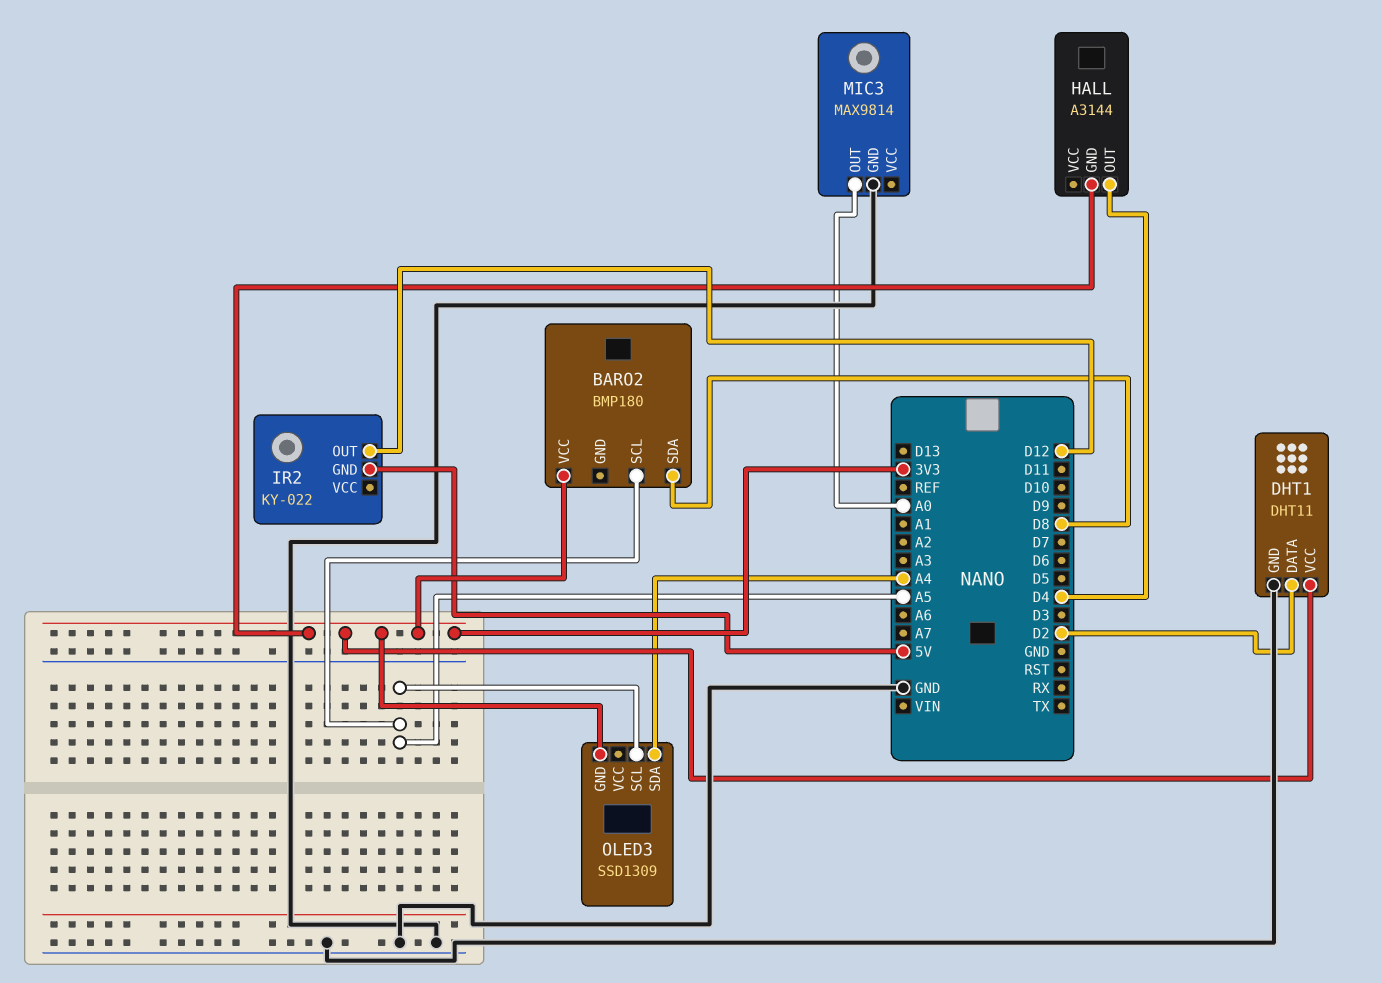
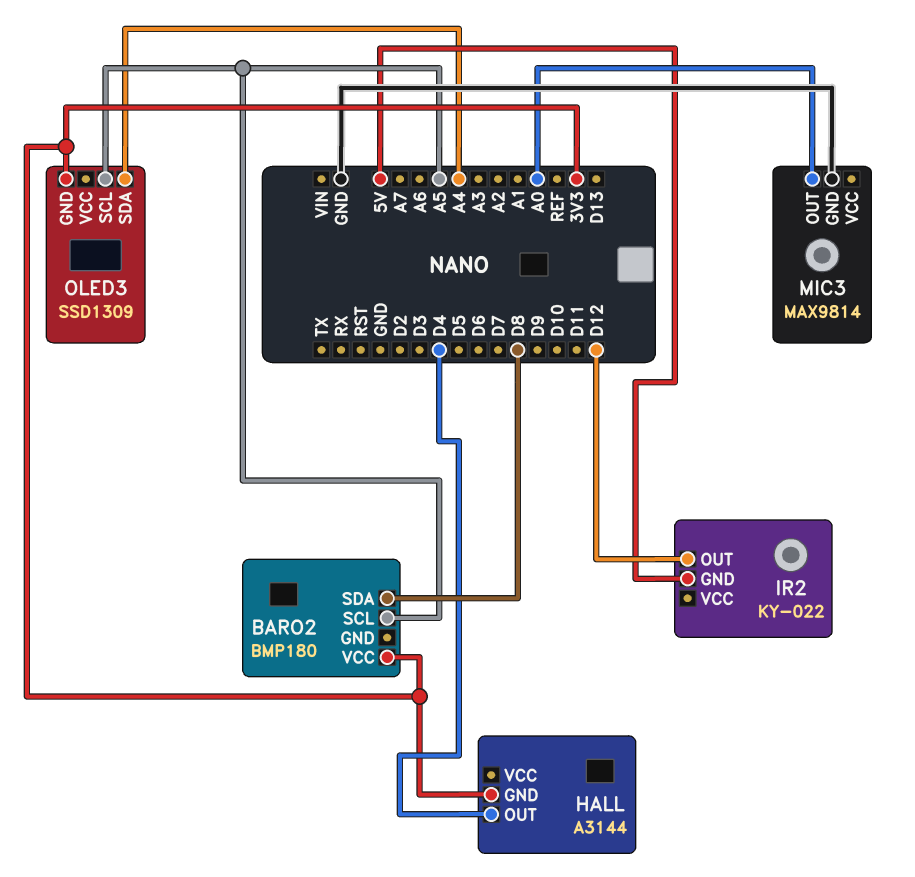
DHT1: DHT11 -> none
DHT1 pin DATA: D2 -> none
DHT1 pin GND: GND -> none
DHT1 pin VCC: 3V3 -> none

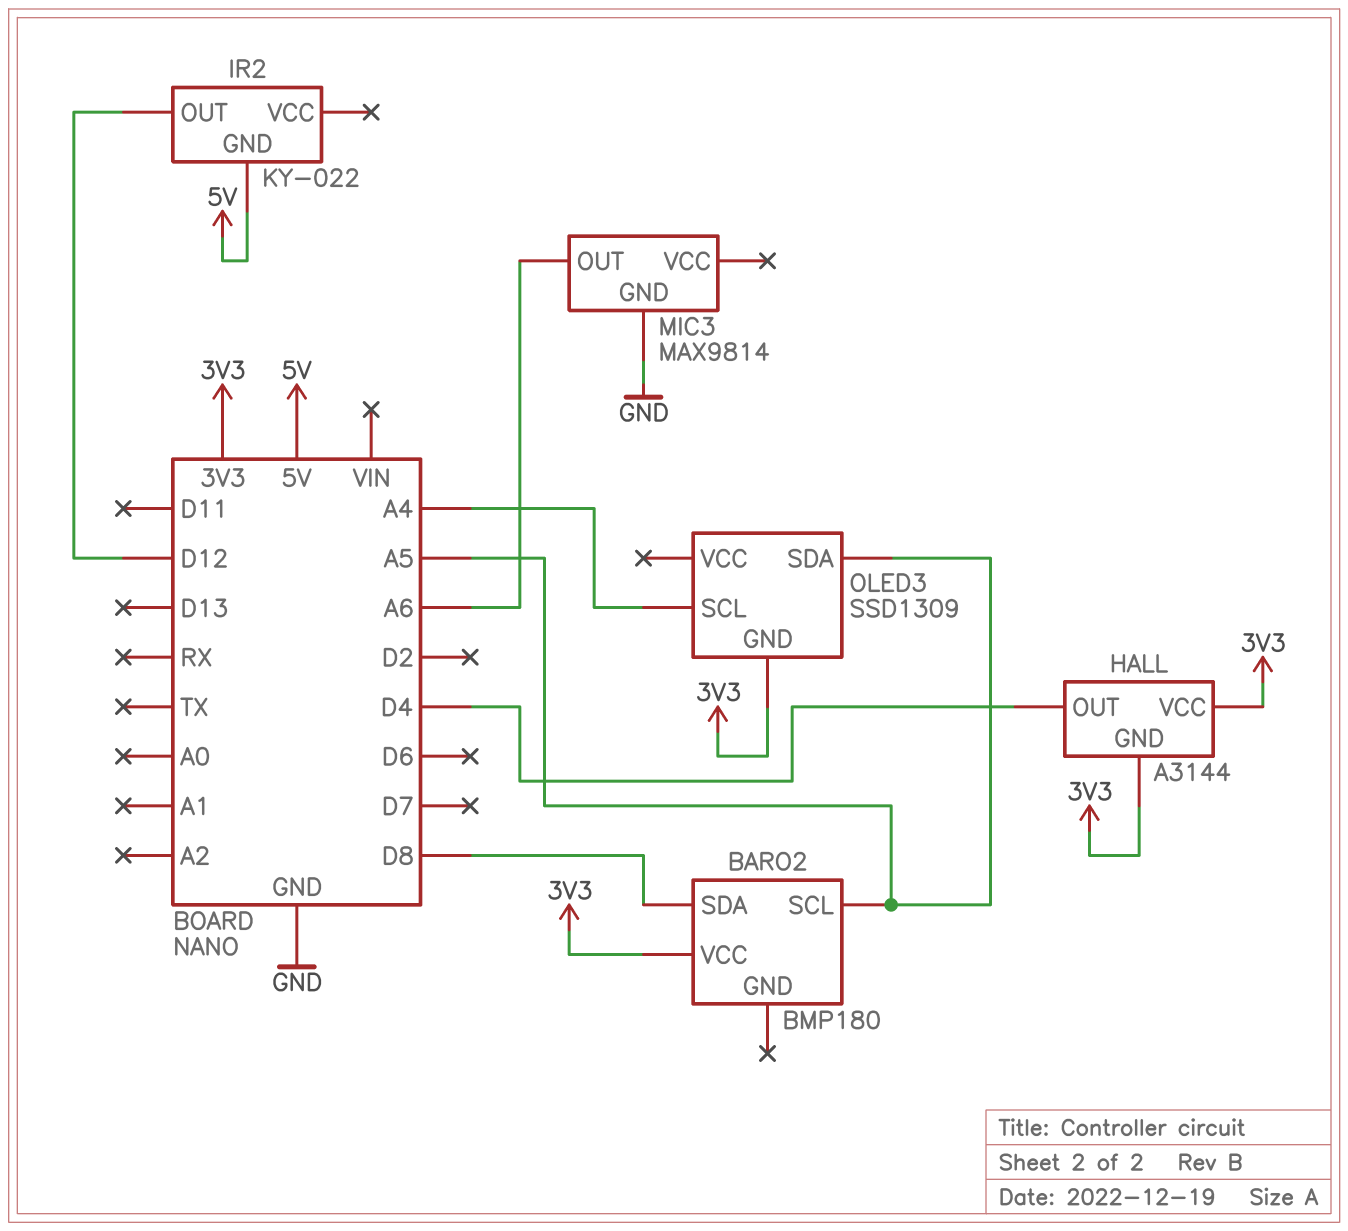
HALL pin VCC: none -> 3V3
MIC3 pin OUT: A0 -> A6
OLED3 pin SCL: A5 -> A4
OLED3 pin SDA: A4 -> A5

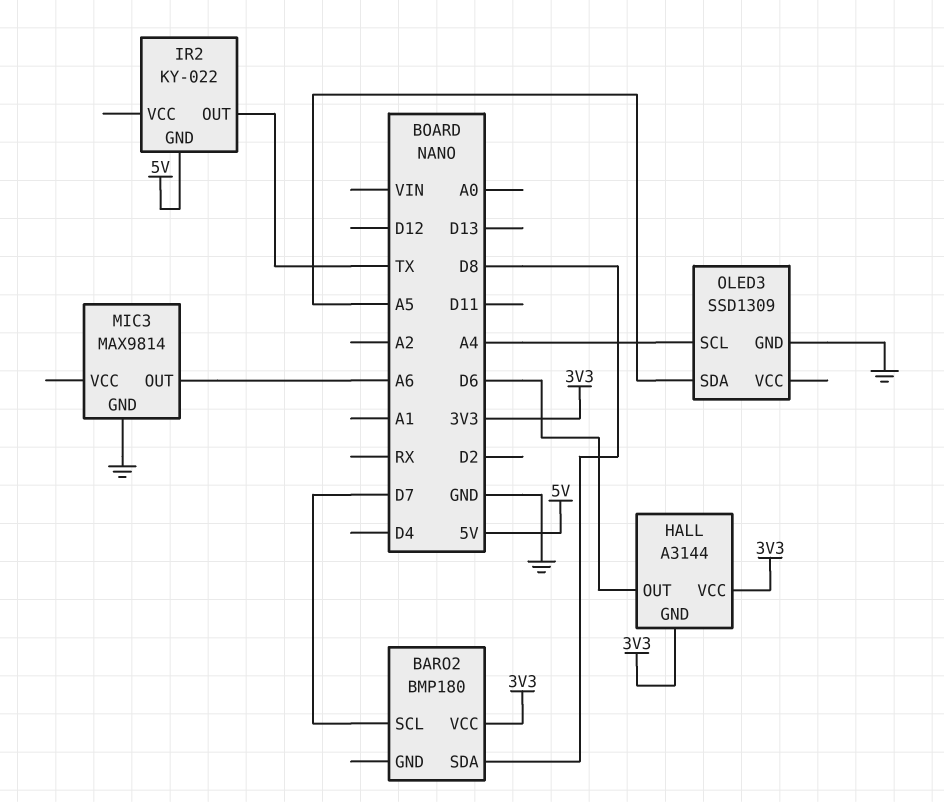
BARO2 pin SCL: A5 -> D7
HALL pin OUT: D4 -> D6
IR2 pin OUT: D12 -> TX
OLED3 pin GND: 3V3 -> GND

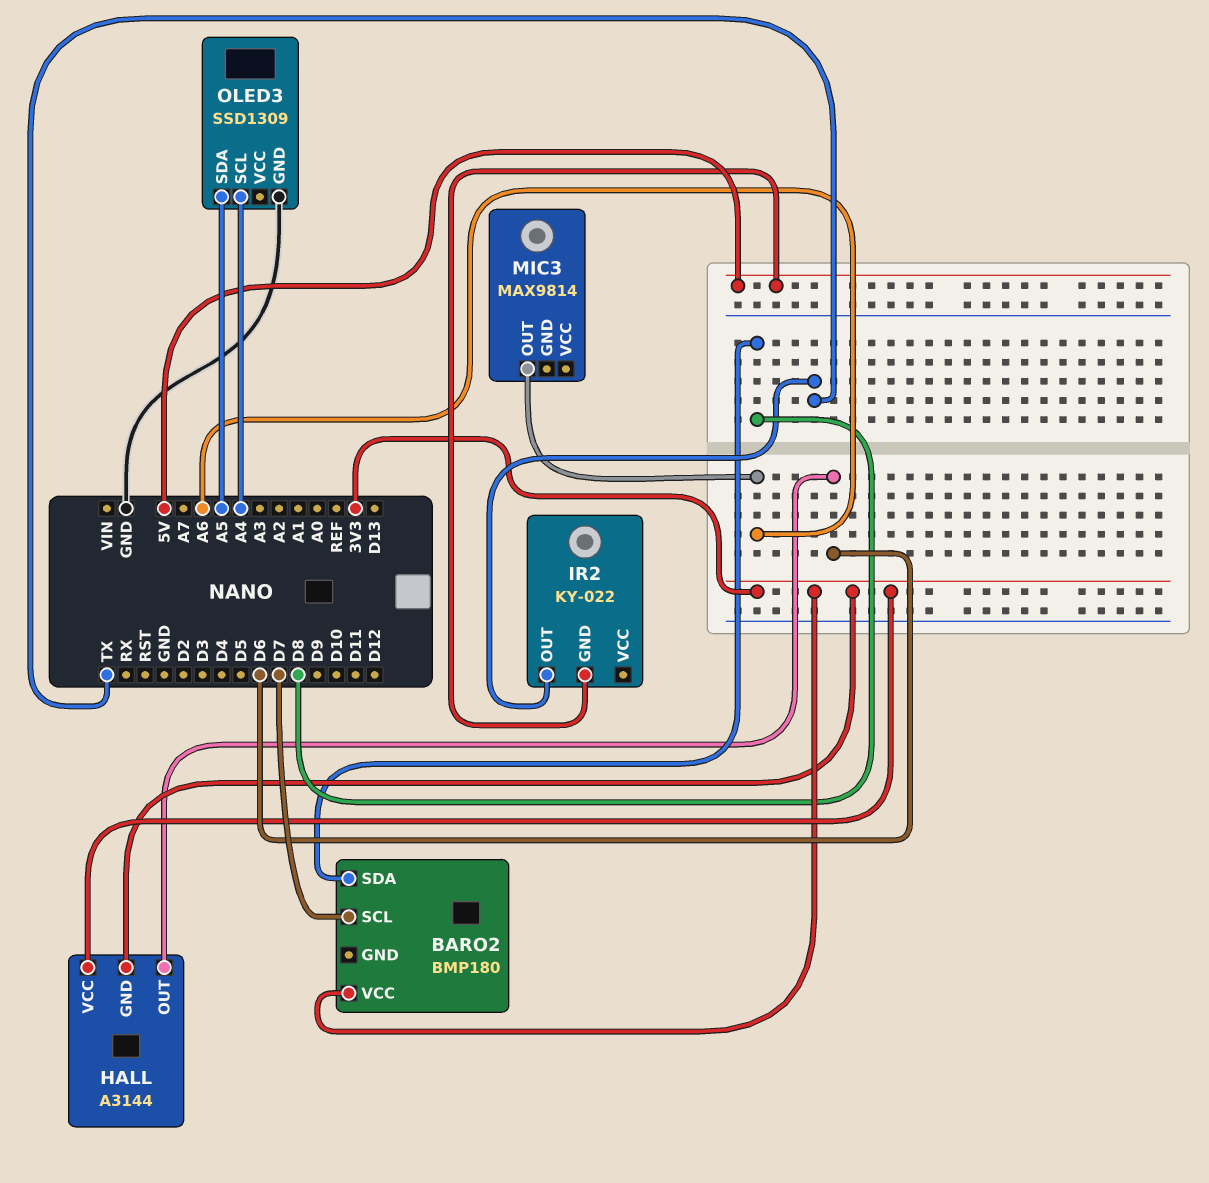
MIC3 pin GND: GND -> none

